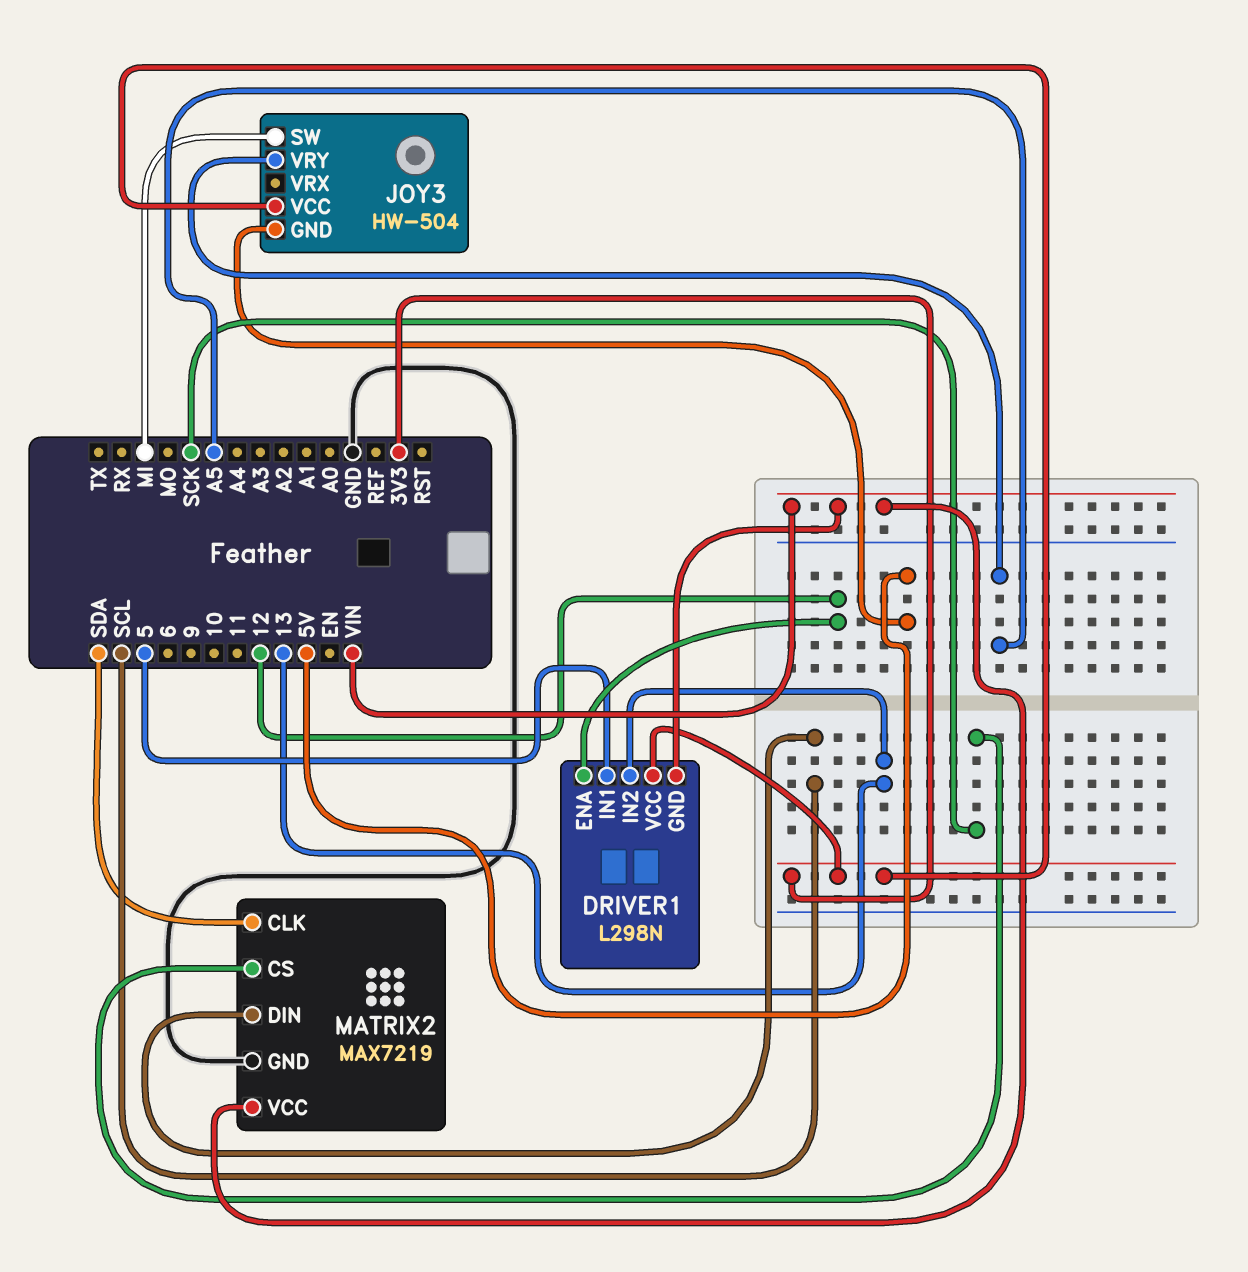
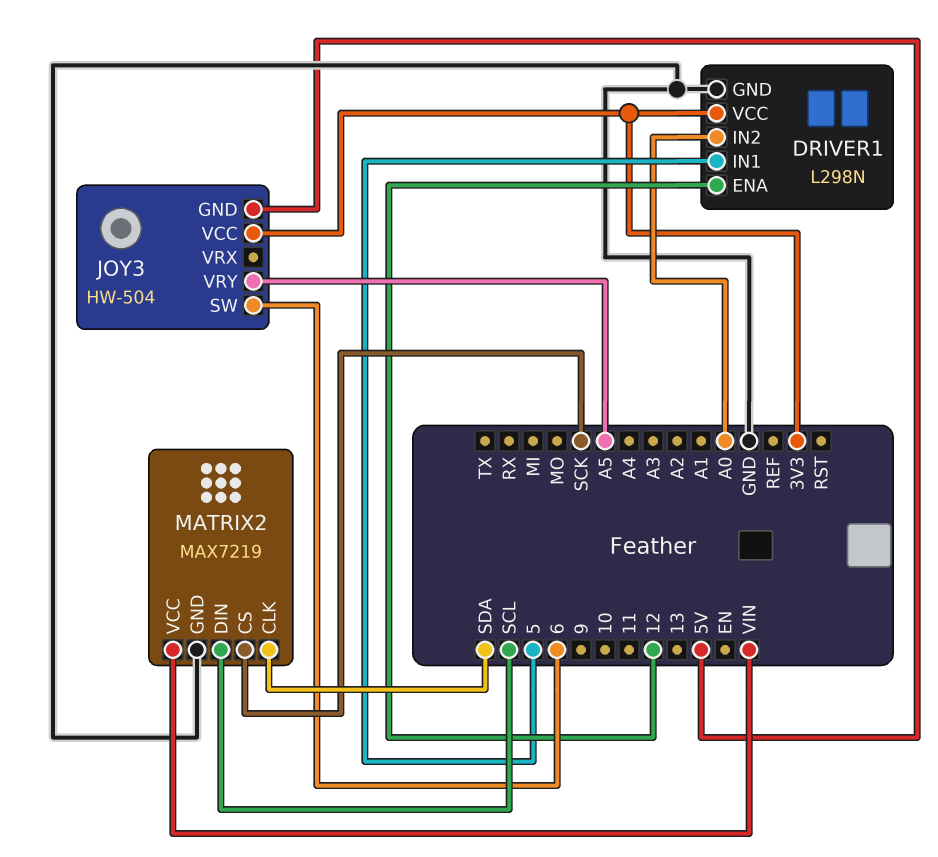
DRIVER1 pin GND: VIN -> GND
DRIVER1 pin IN2: 13 -> A0
JOY3 pin SW: MI -> 6

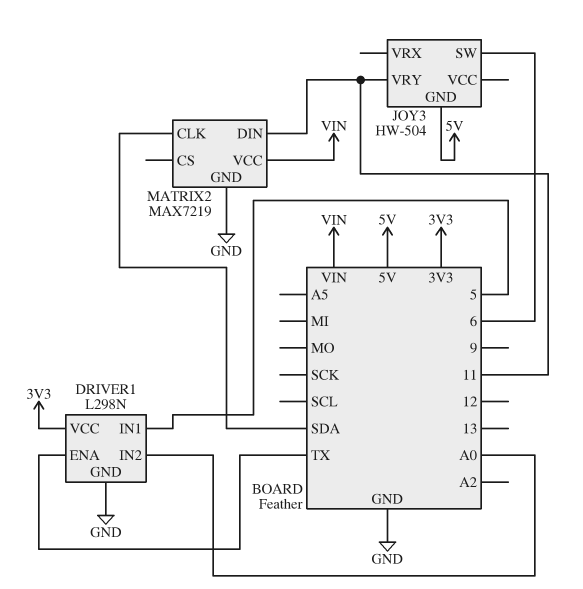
DRIVER1 pin ENA: 12 -> TX
JOY3 pin VCC: 3V3 -> none
JOY3 pin VRY: A5 -> 11
MATRIX2 pin CS: SCK -> none
MATRIX2 pin DIN: SCL -> 11

